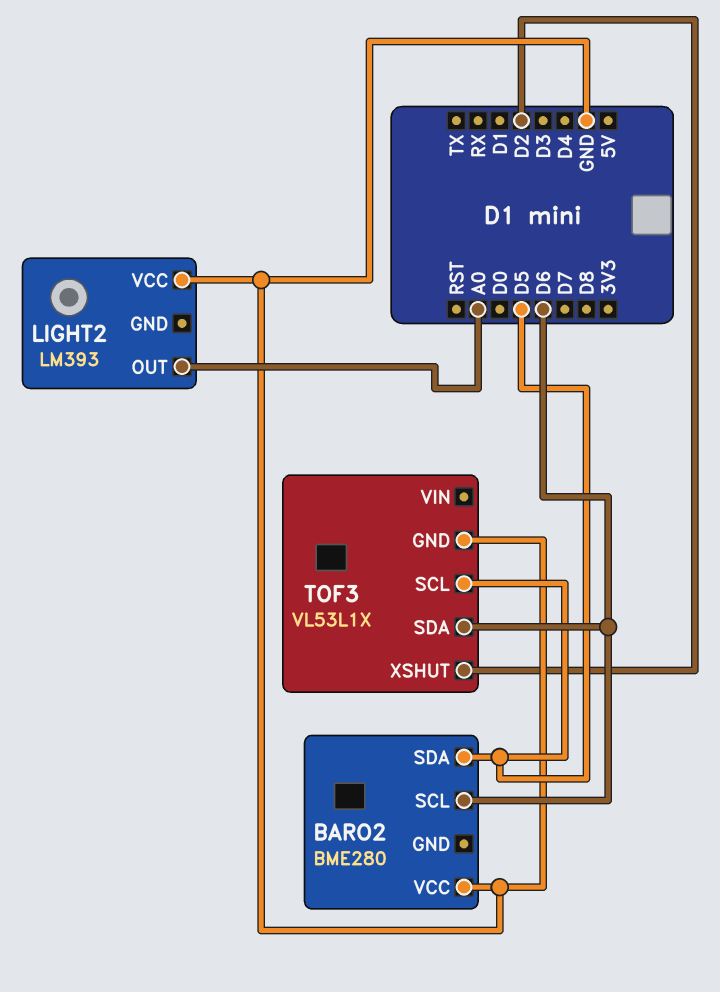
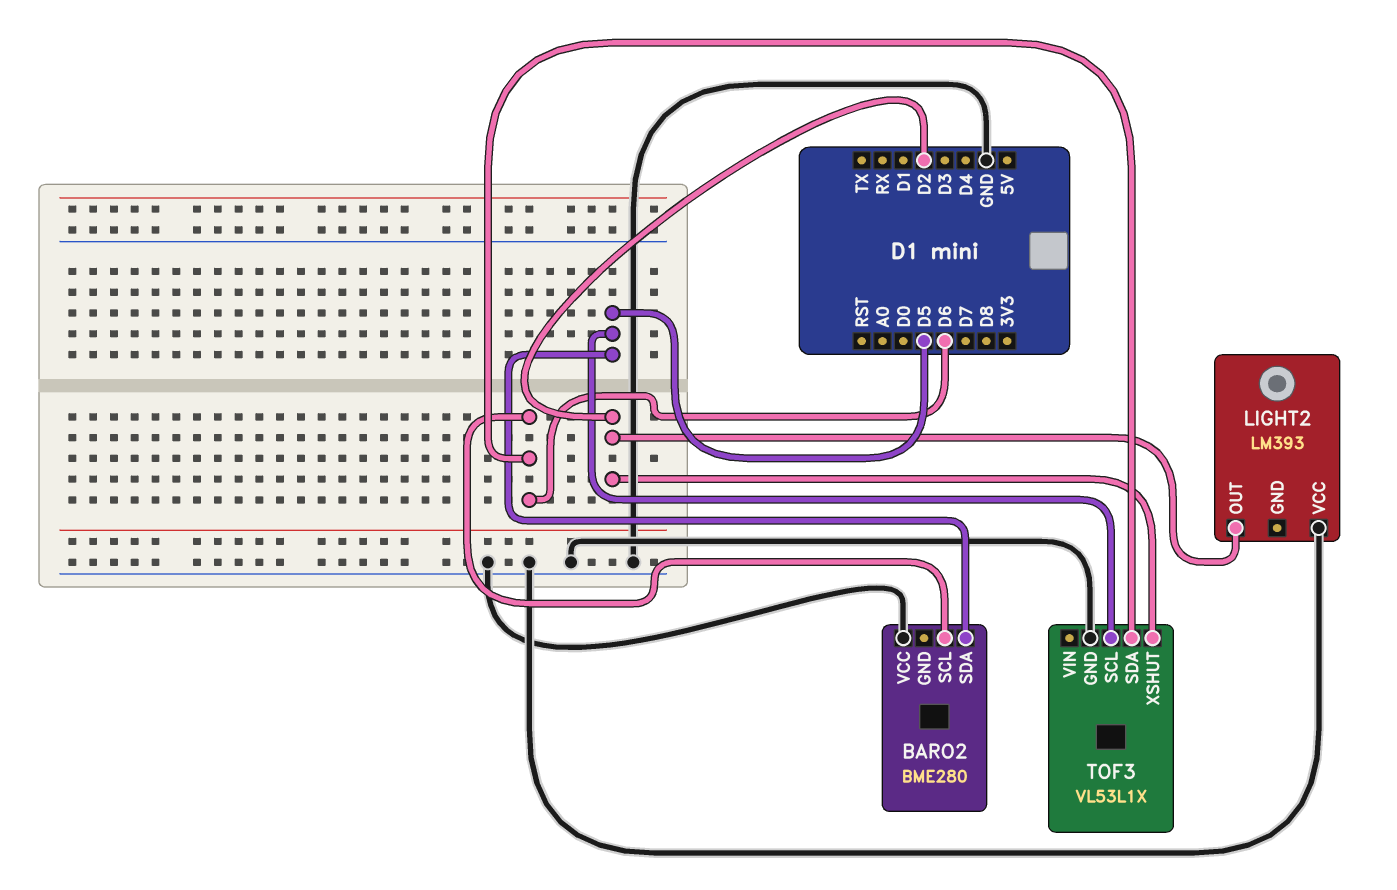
LIGHT2 pin OUT: A0 -> D2

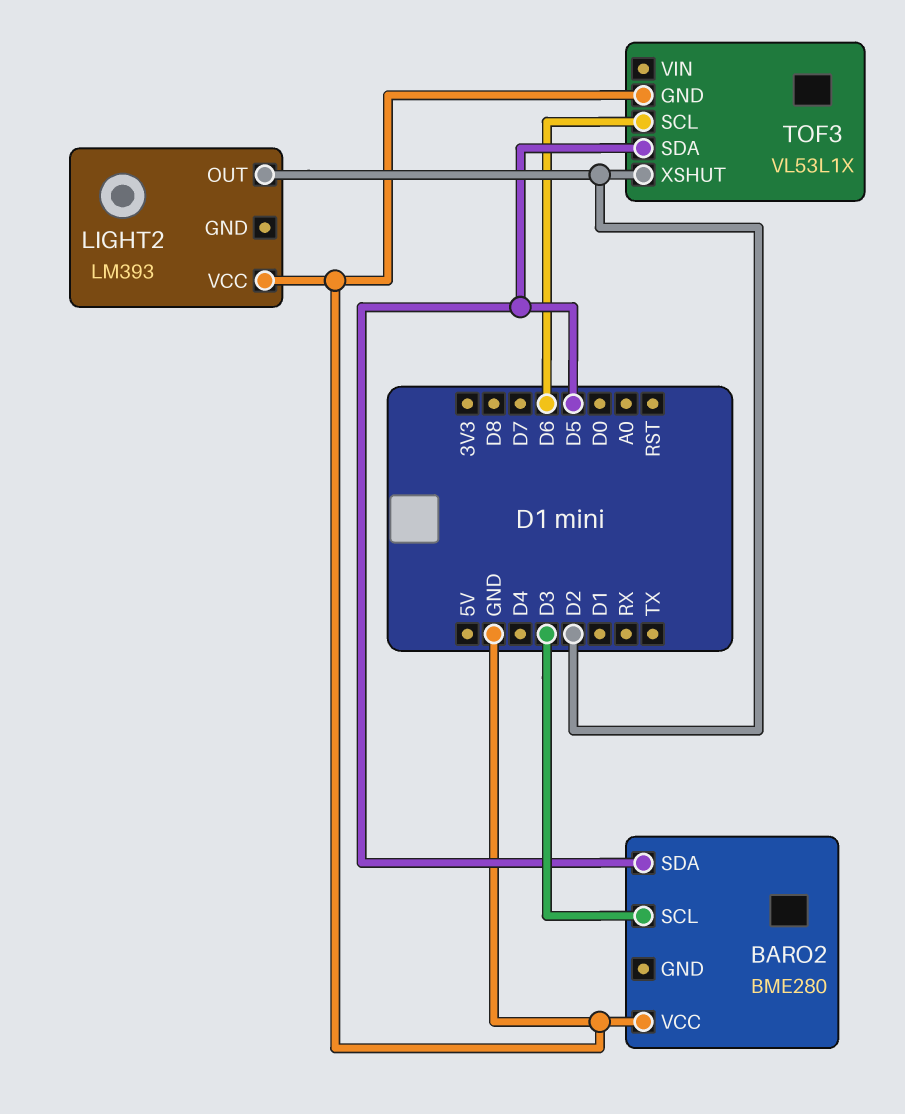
BARO2 pin SCL: D6 -> D3
TOF3 pin SCL: D5 -> D6
TOF3 pin SDA: D6 -> D5

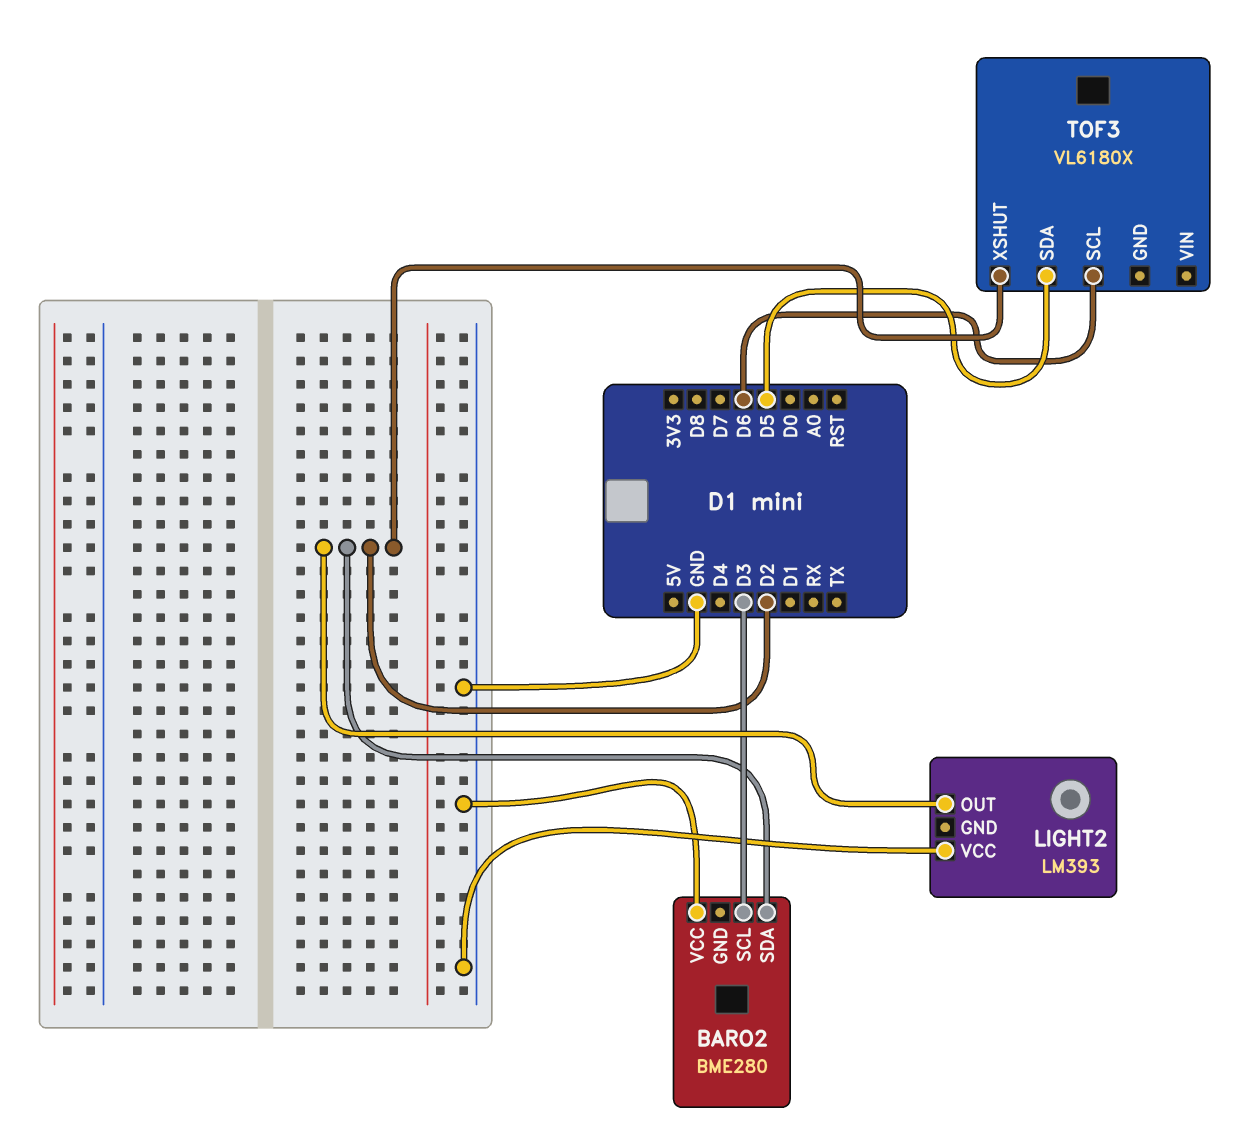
BARO2 pin SDA: D5 -> D2
TOF3: VL53L1X -> VL6180X
TOF3 pin GND: GND -> none

